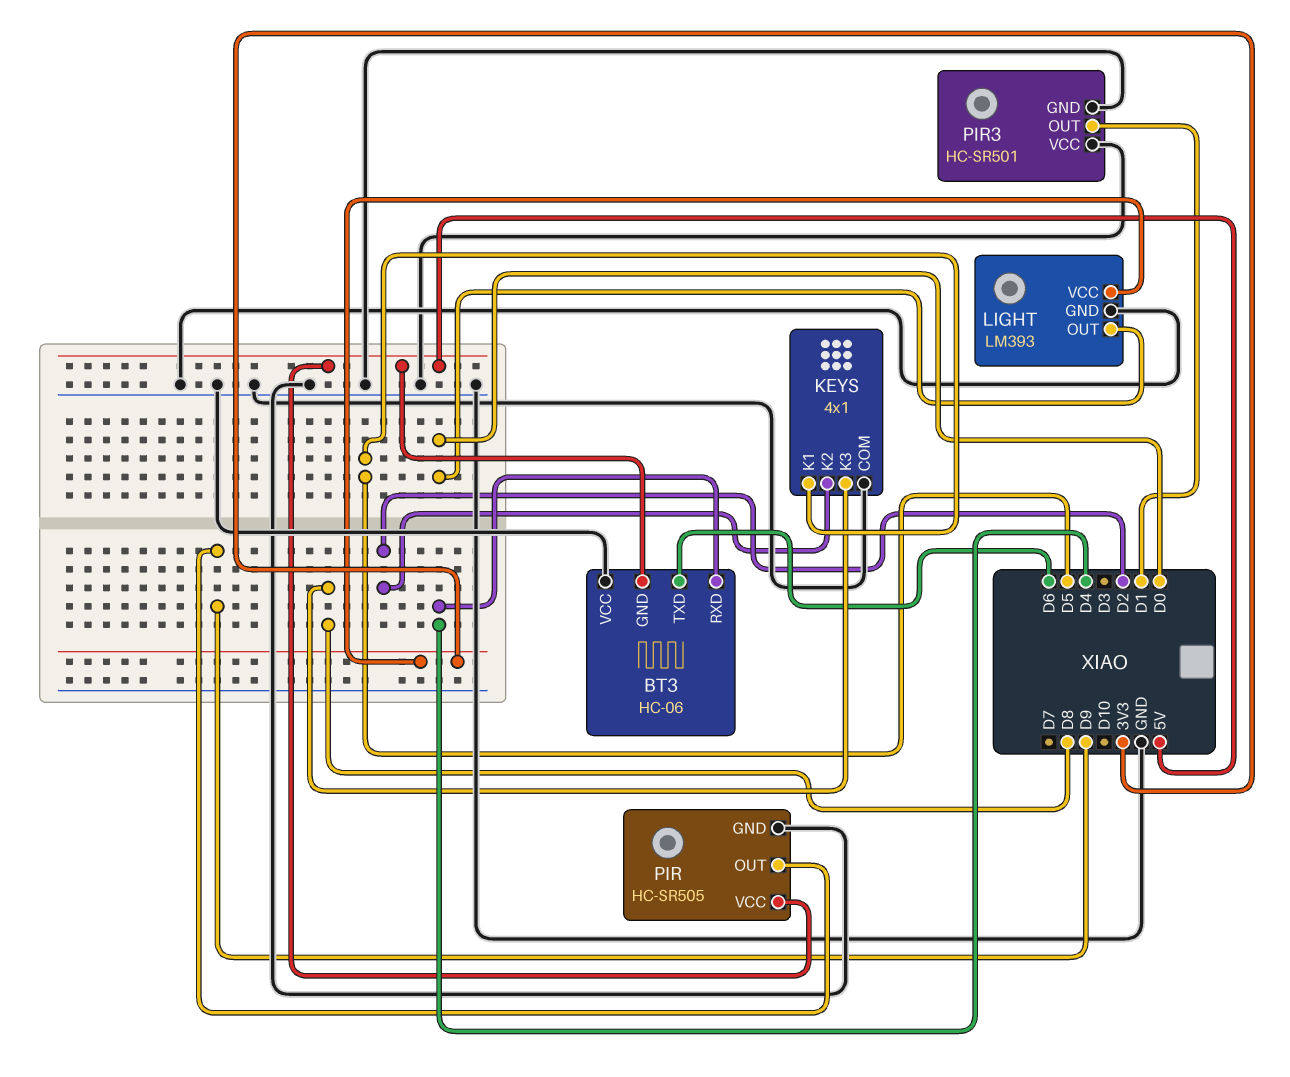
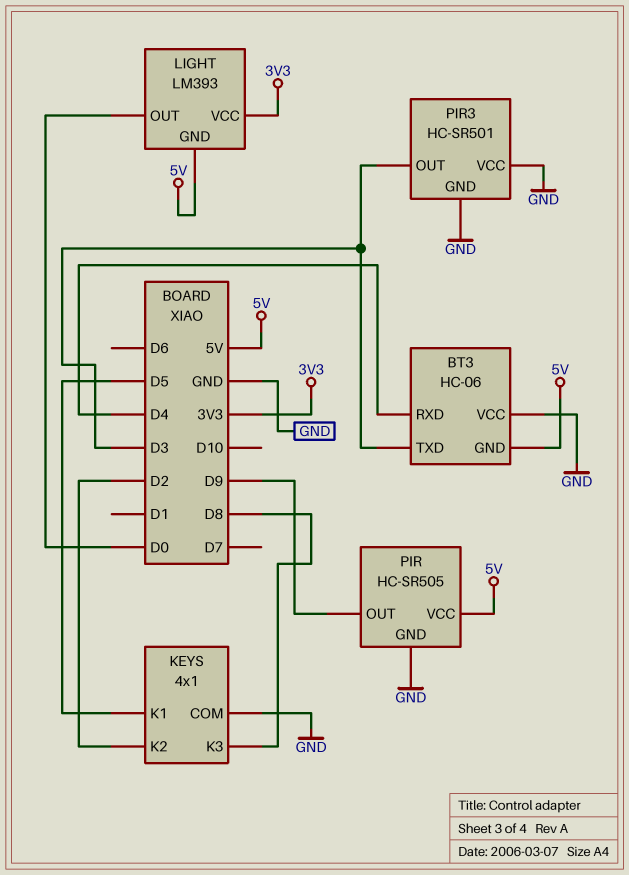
BT3 pin TXD: D6 -> D3
LIGHT pin GND: GND -> 5V
PIR3 pin OUT: D1 -> D3

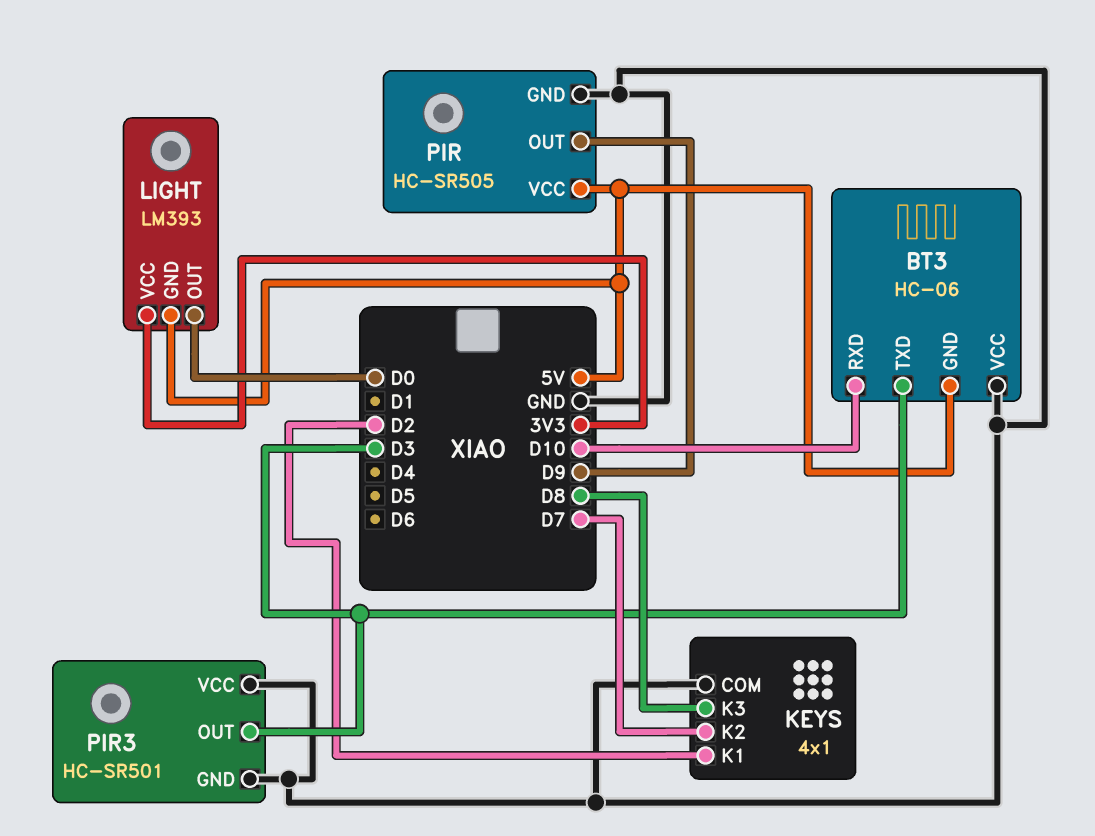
BT3 pin RXD: D4 -> D10
KEYS pin K1: D5 -> D2
KEYS pin K2: D2 -> D7

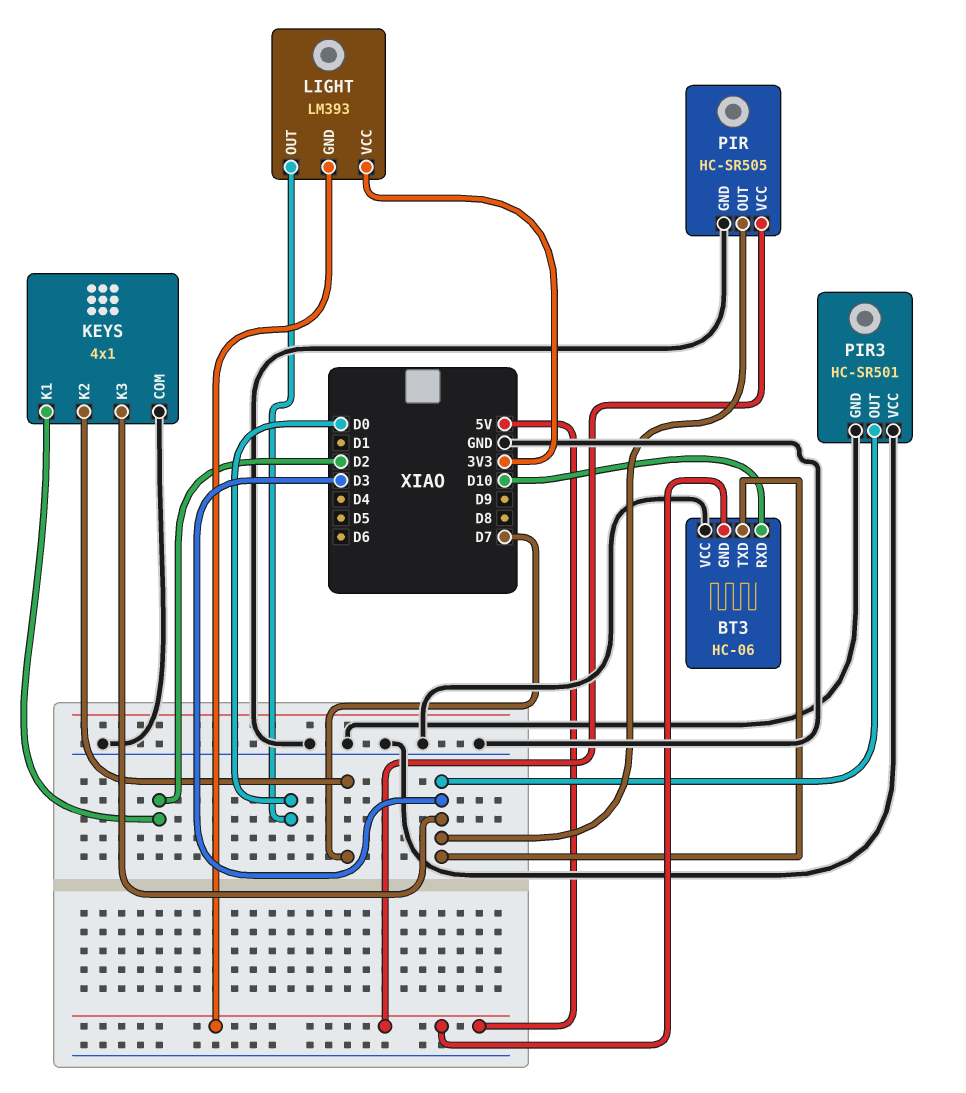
KEYS pin K3: D8 -> D3
PIR pin OUT: D9 -> D3

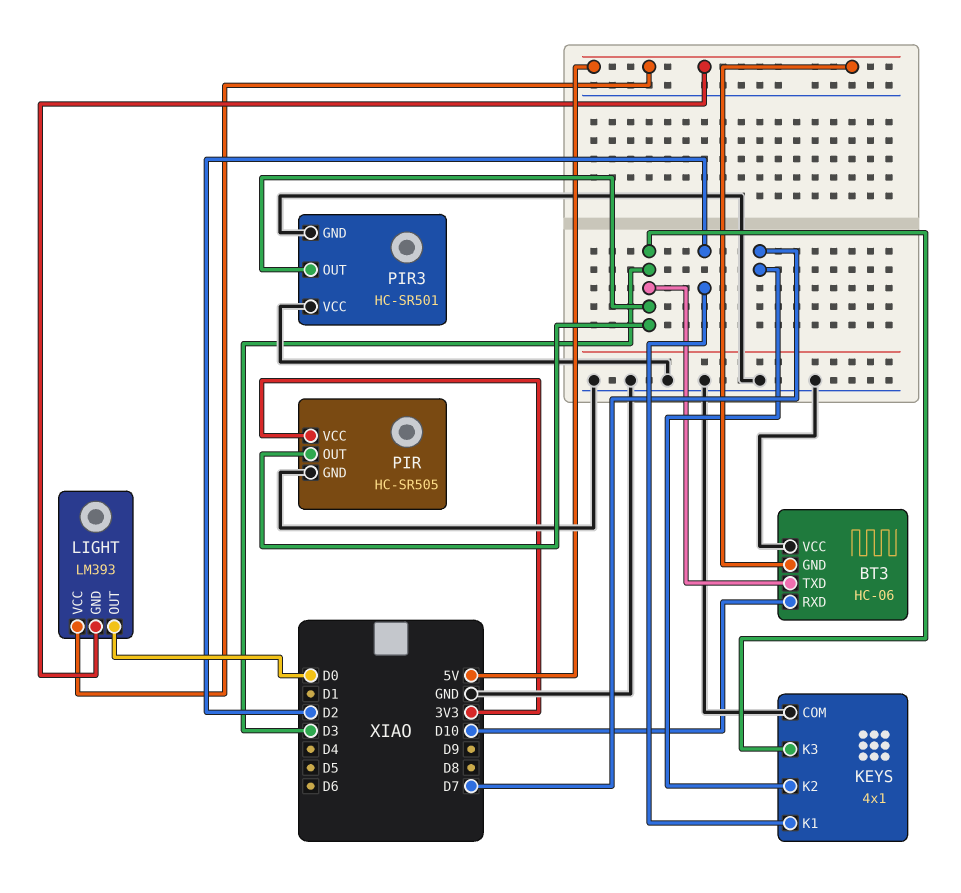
LIGHT pin VCC: 3V3 -> 5V
PIR pin VCC: 5V -> 3V3

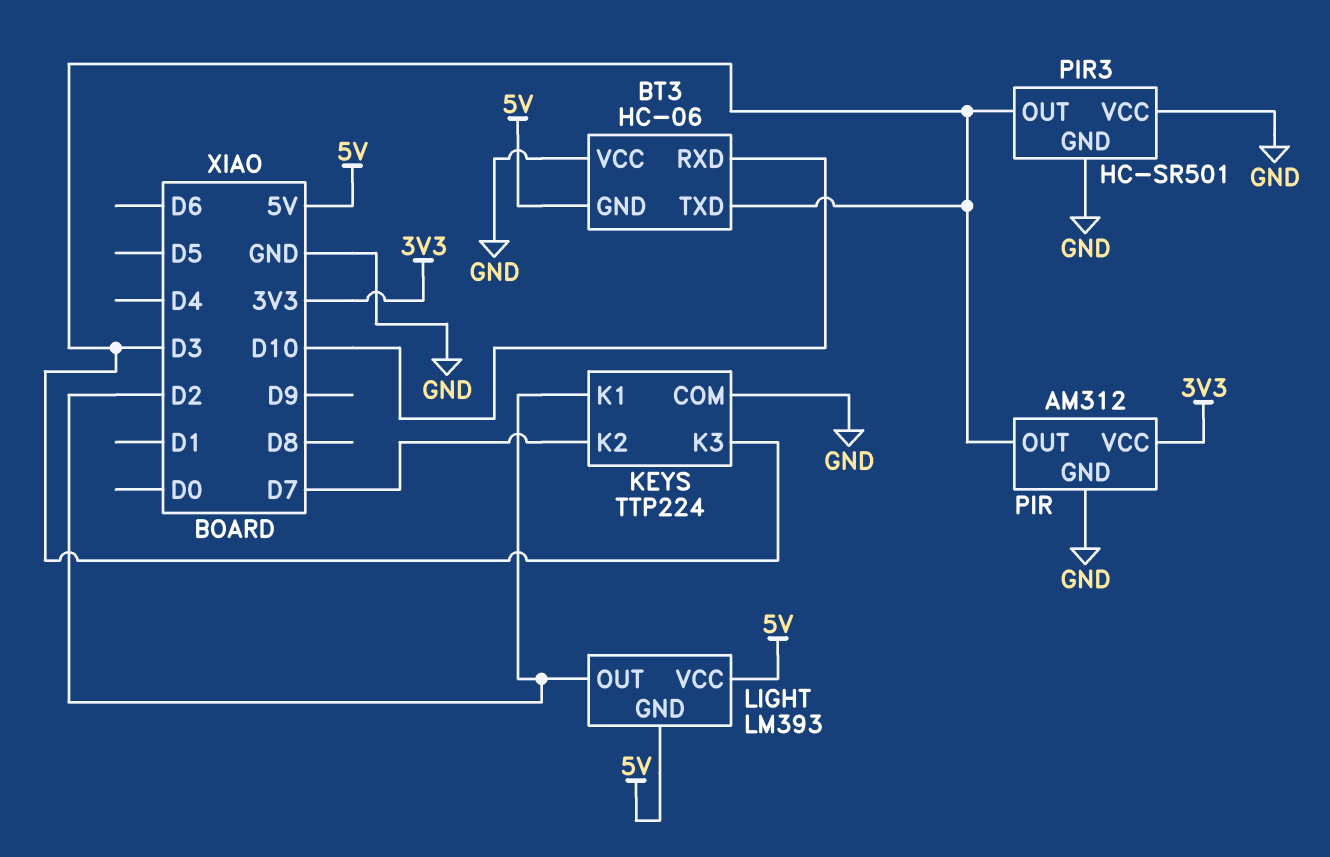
KEYS: 4x1 -> TTP224
LIGHT pin OUT: D0 -> D2
PIR: HC-SR505 -> AM312

